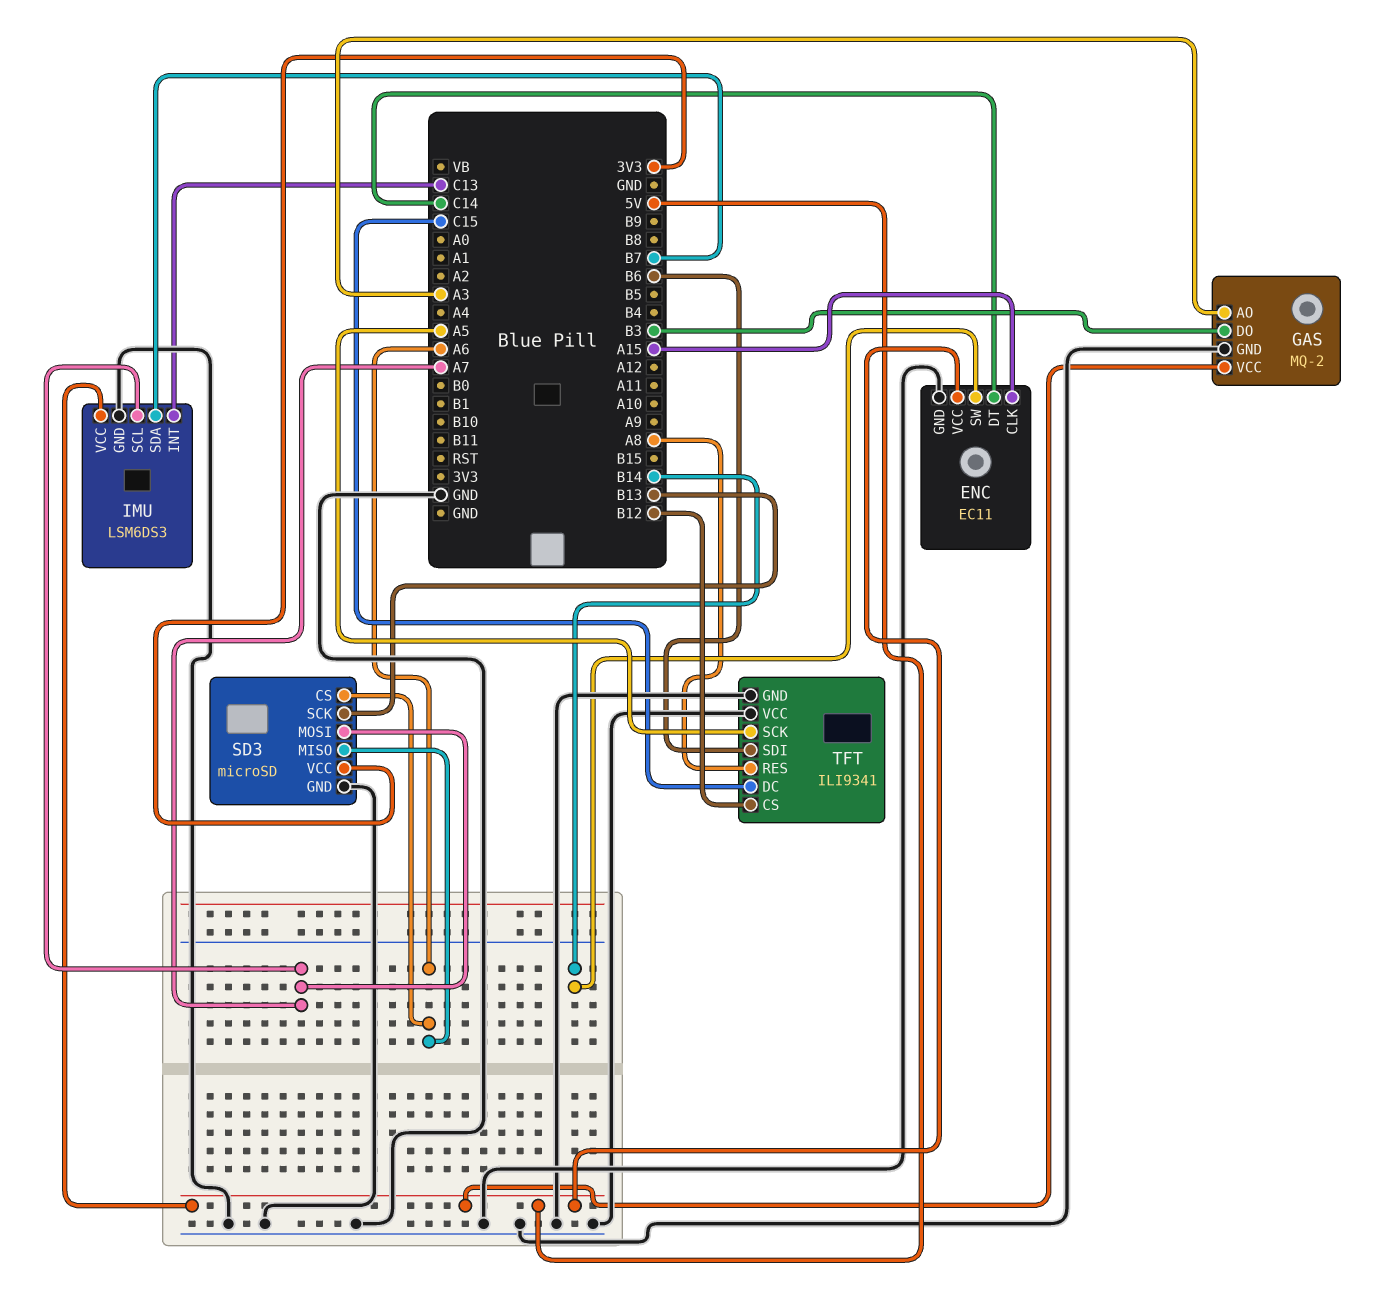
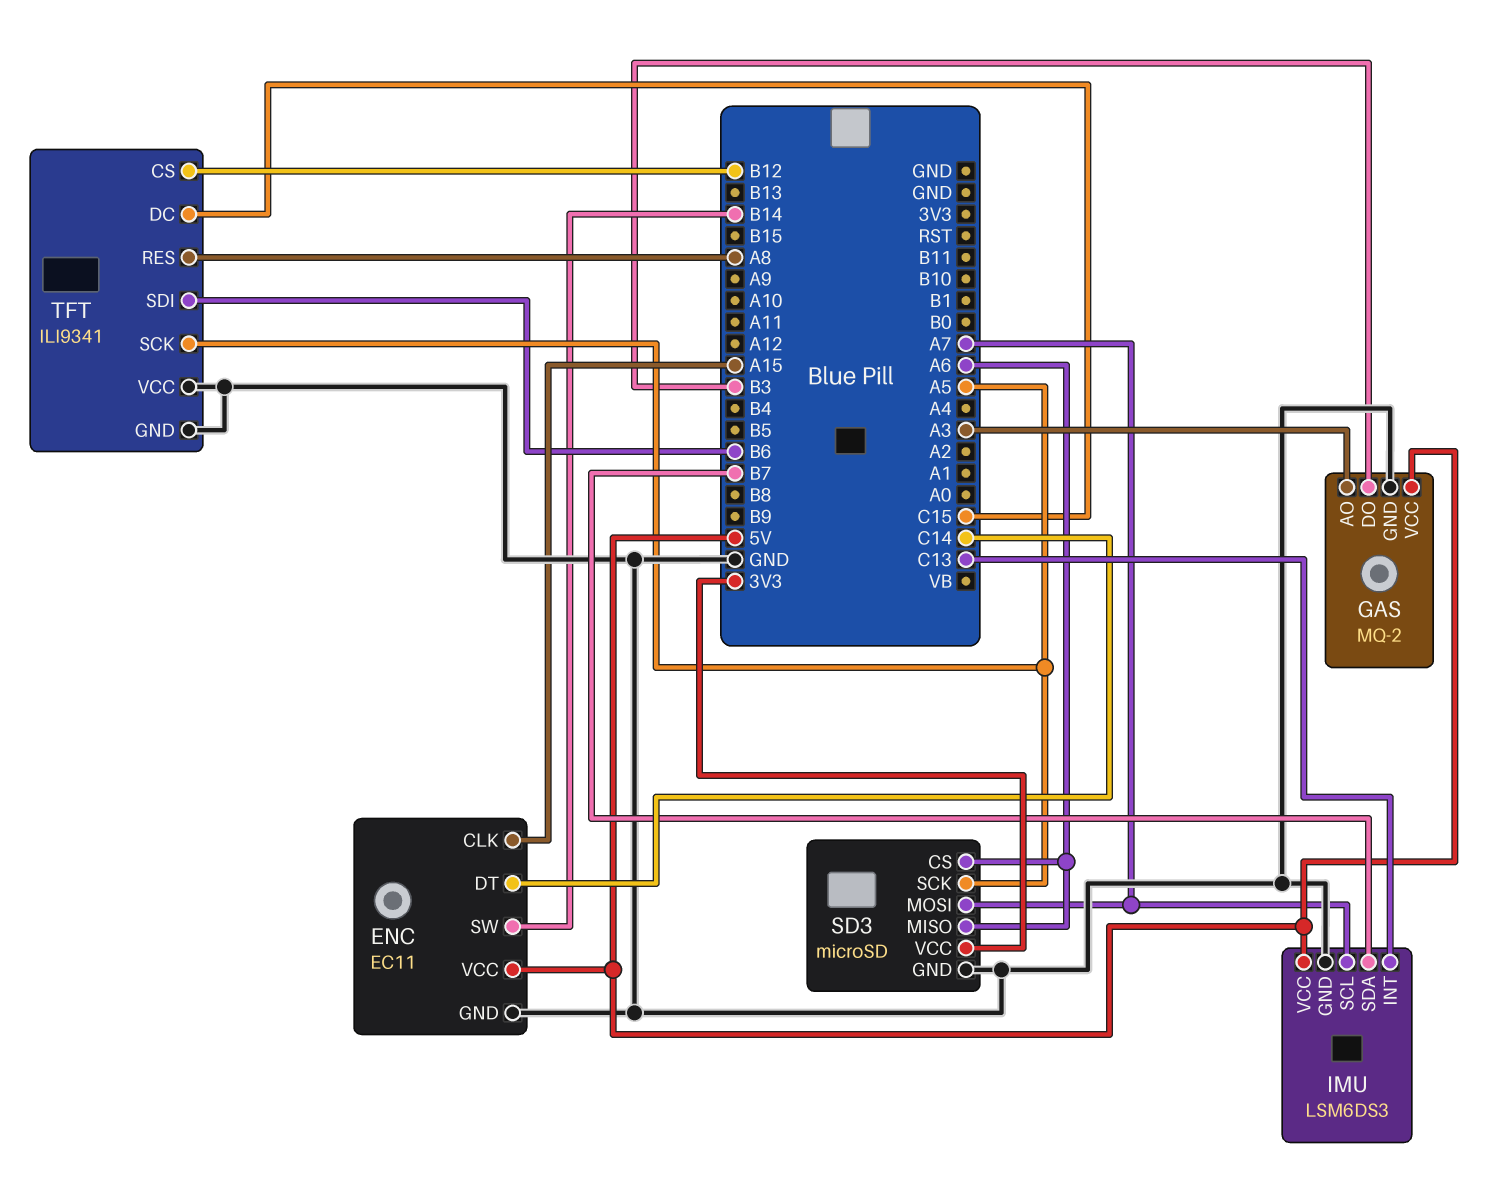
SD3 pin SCK: B13 -> A5

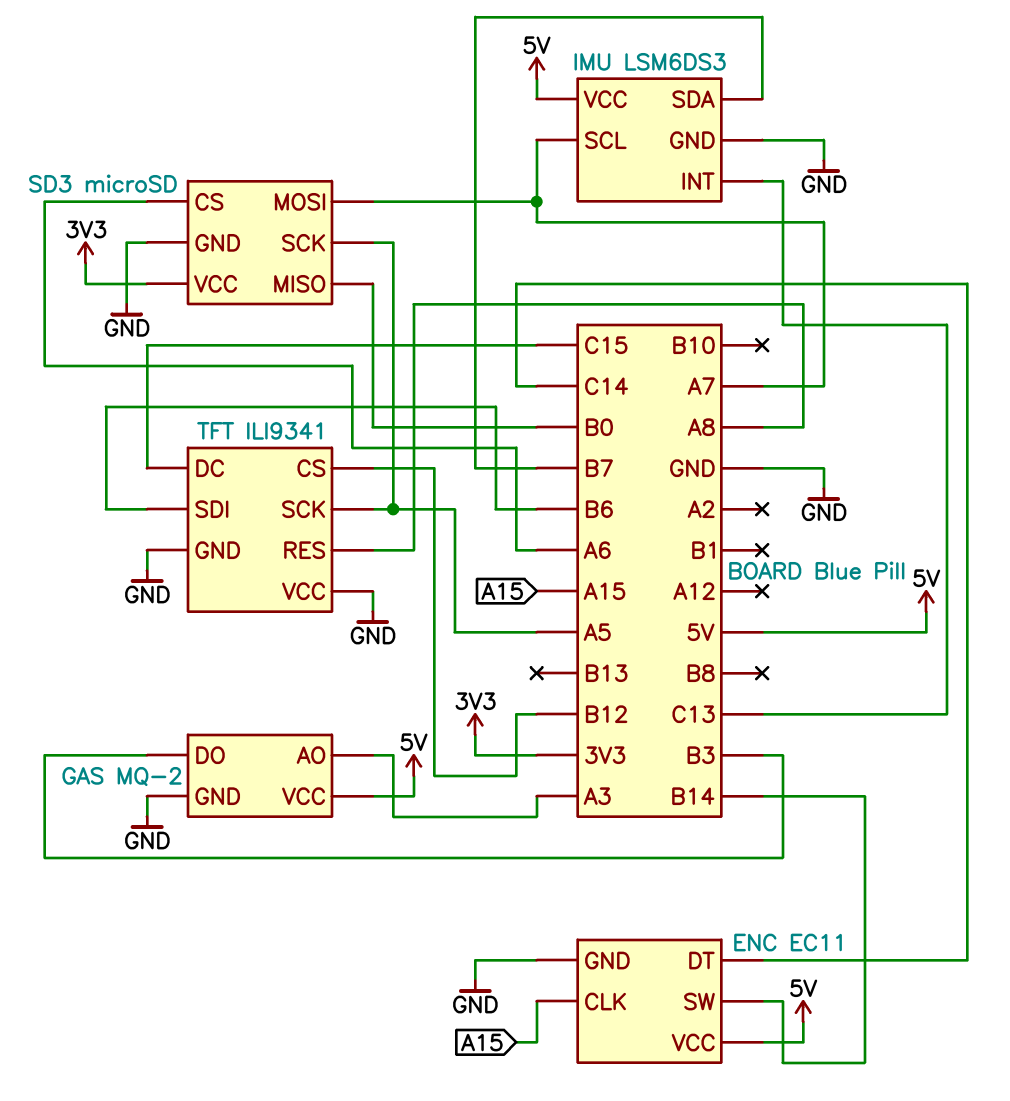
SD3 pin MISO: A6 -> B0

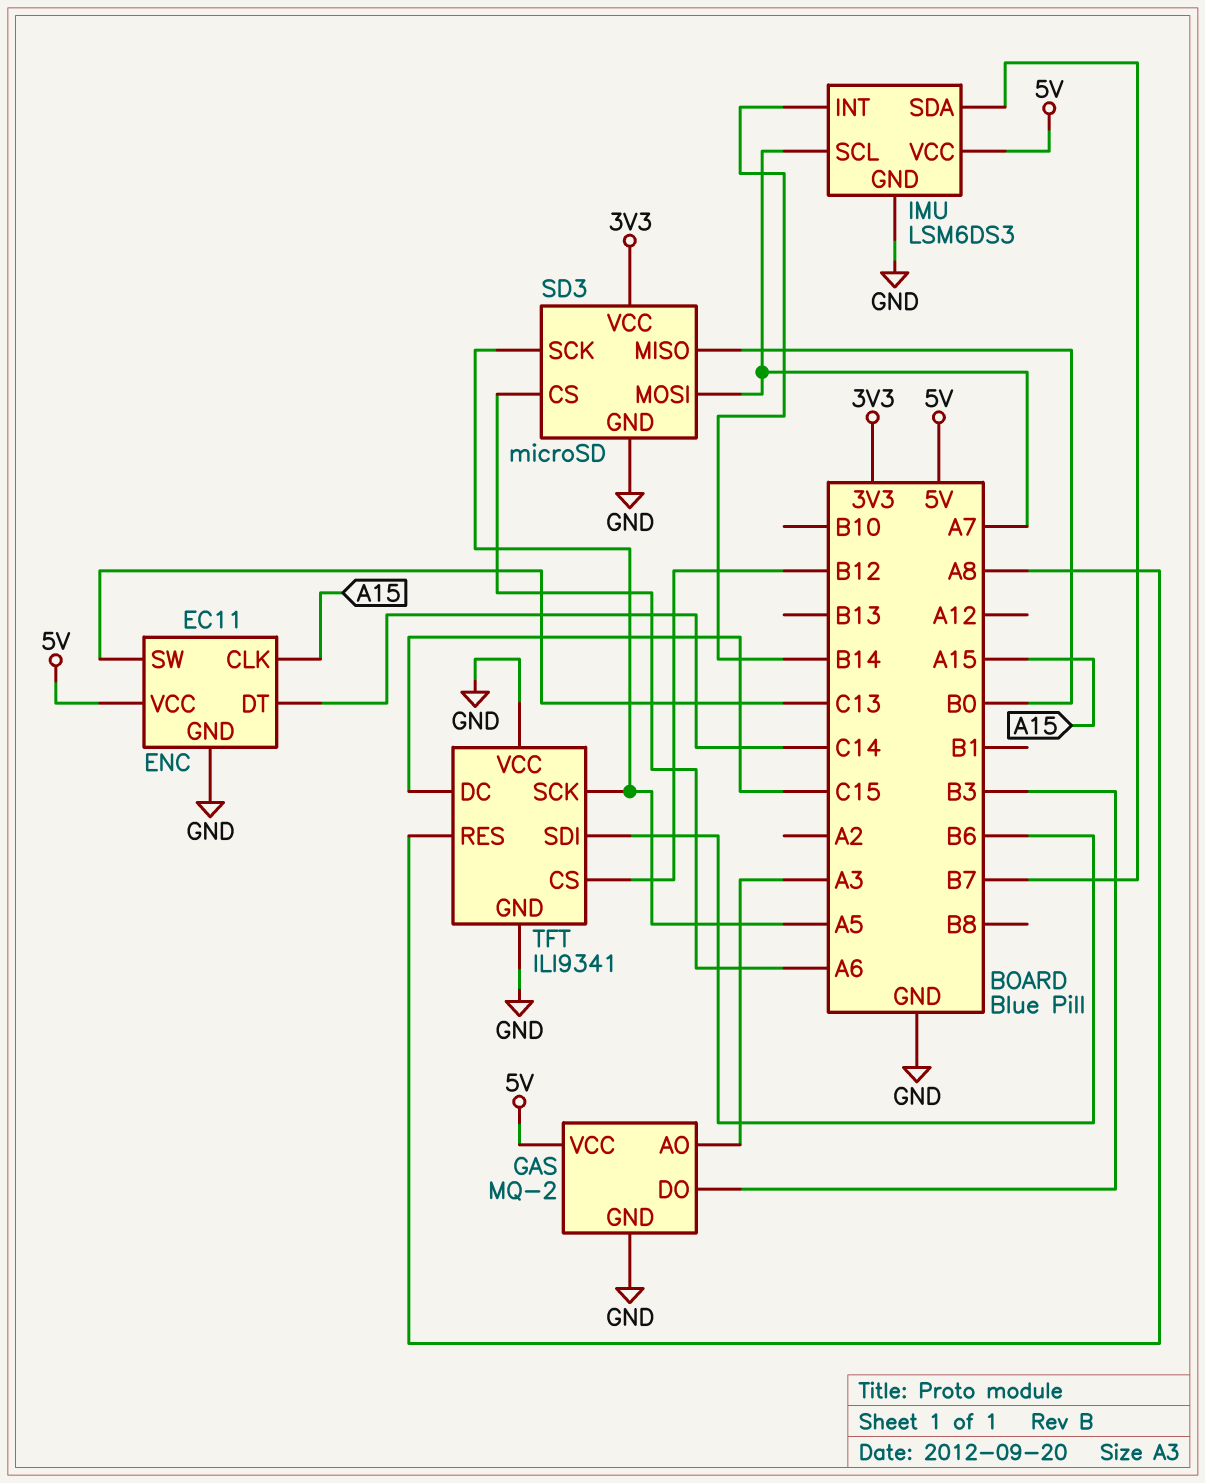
ENC pin SW: B14 -> C13
IMU pin INT: C13 -> B14

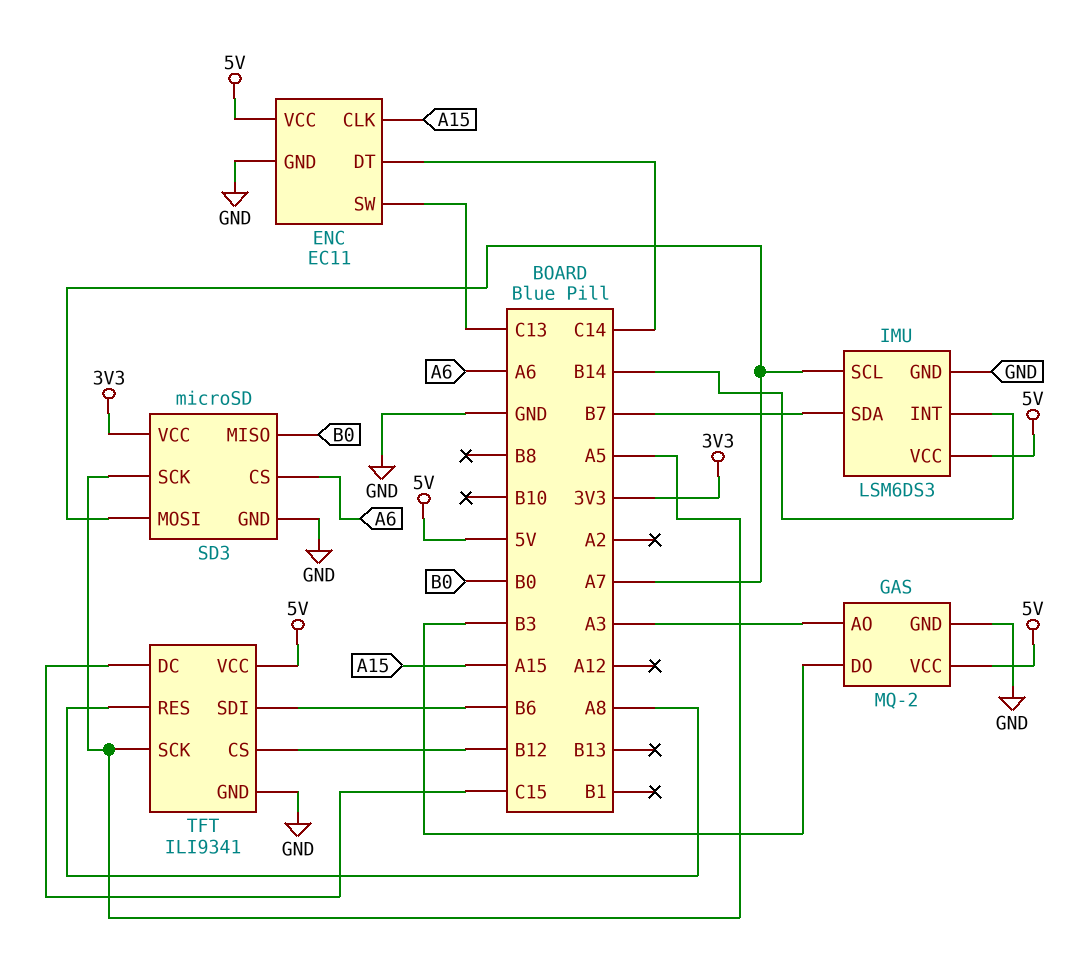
TFT pin VCC: GND -> 5V

